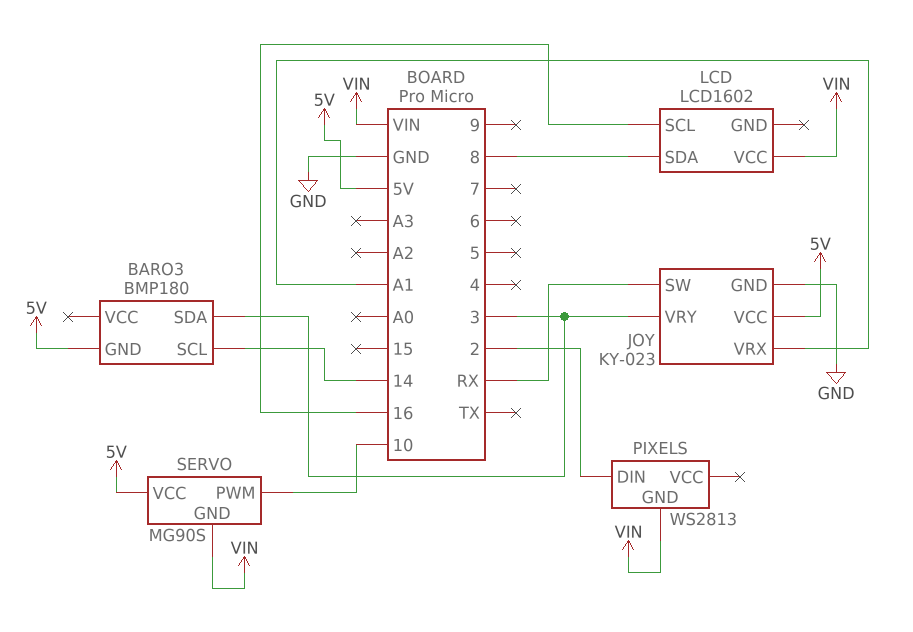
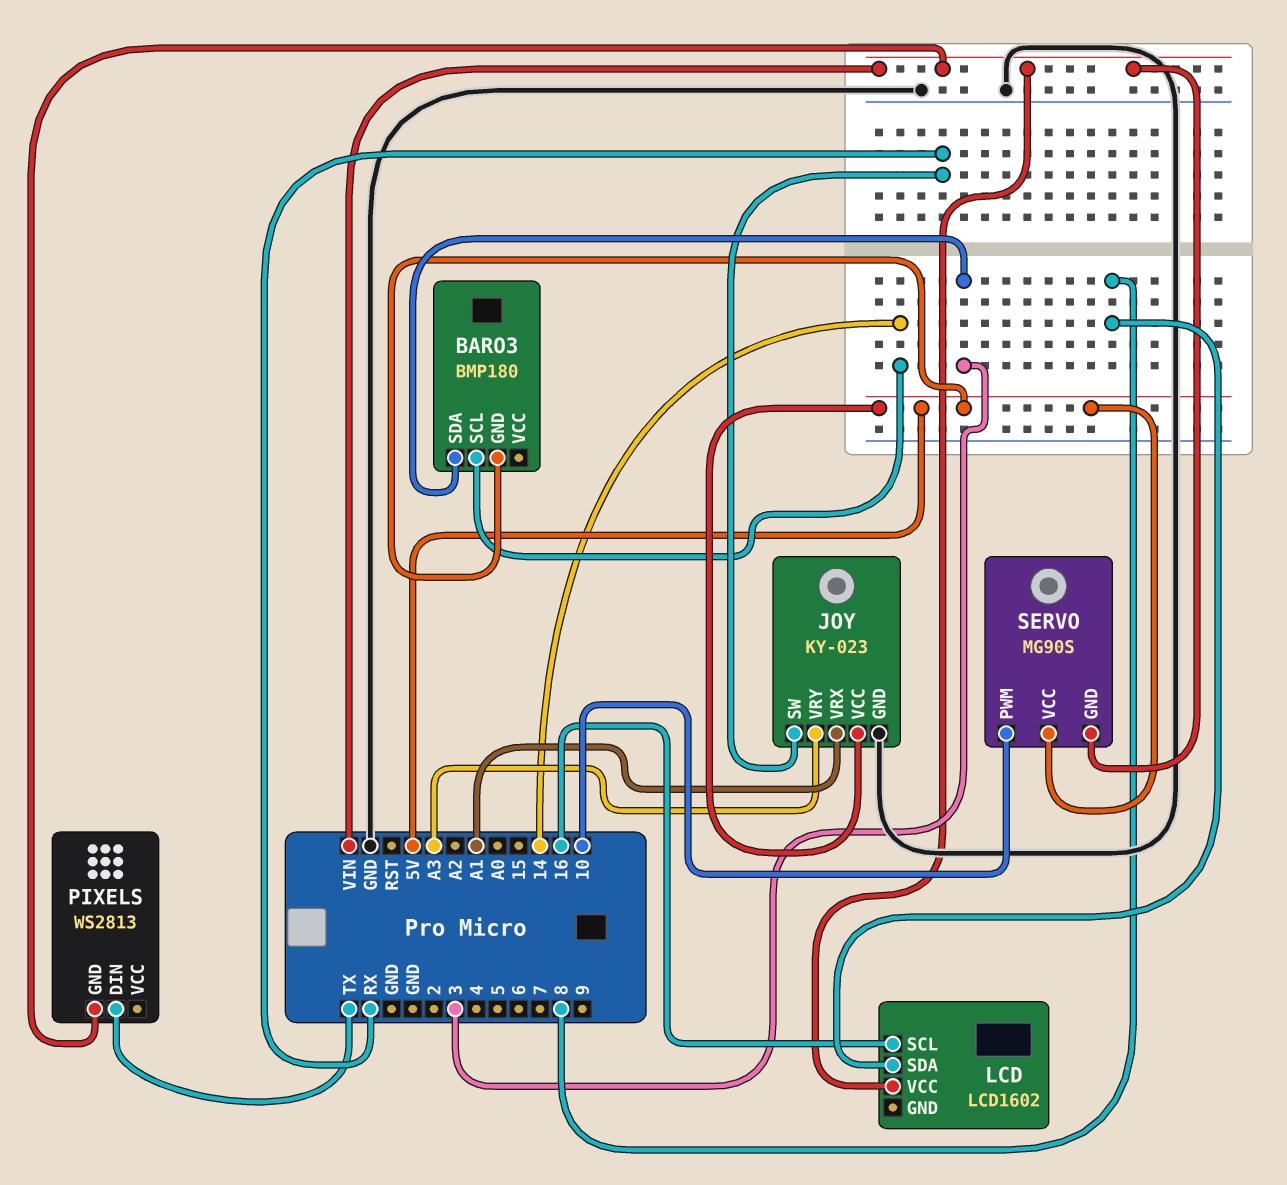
JOY pin VRY: 3 -> A3
PIXELS pin DIN: 2 -> TX

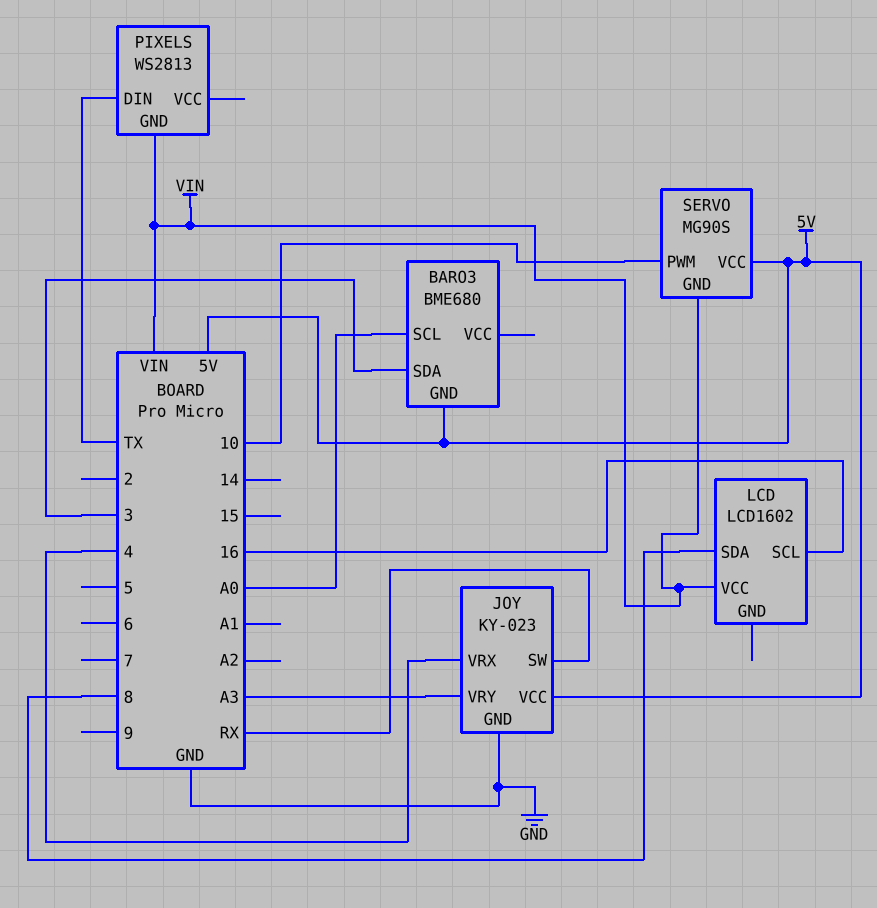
BARO3: BMP180 -> BME680
BARO3 pin SCL: 14 -> A0
JOY pin VRX: A1 -> 4

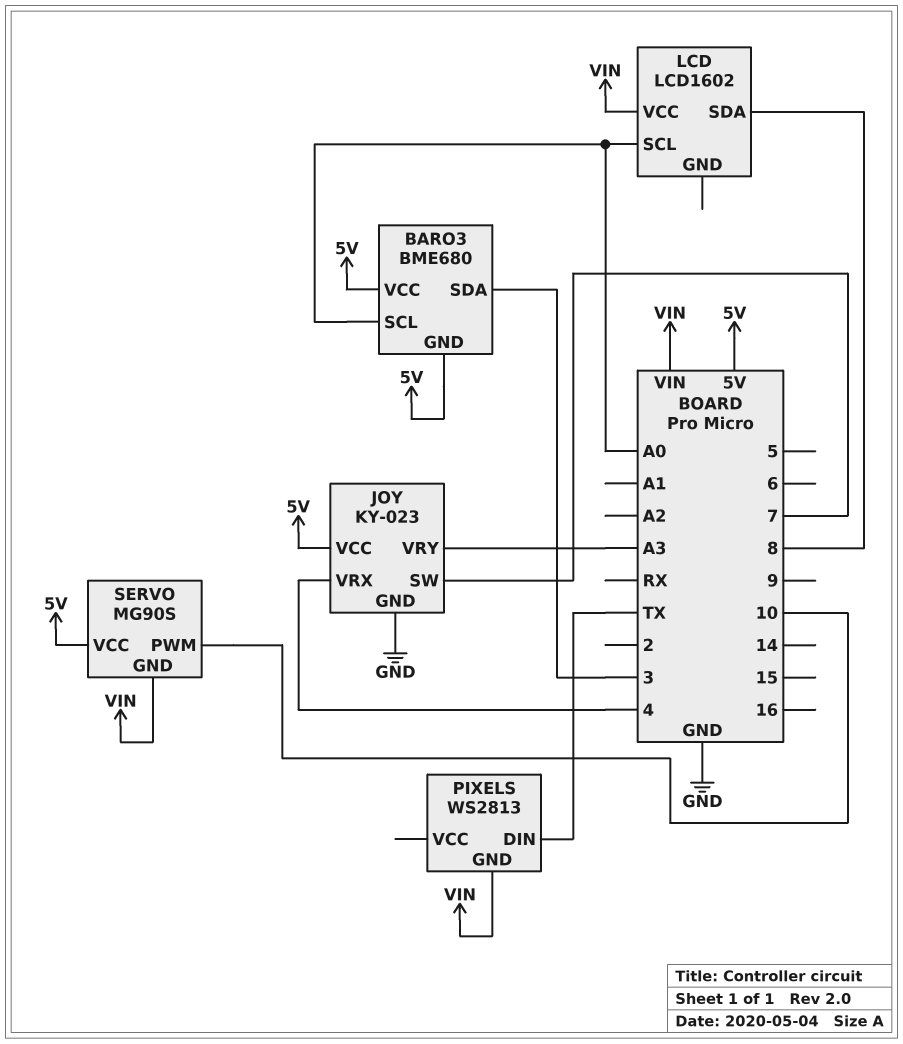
BARO3 pin VCC: none -> 5V
JOY pin SW: RX -> 7
LCD pin SCL: 16 -> A0

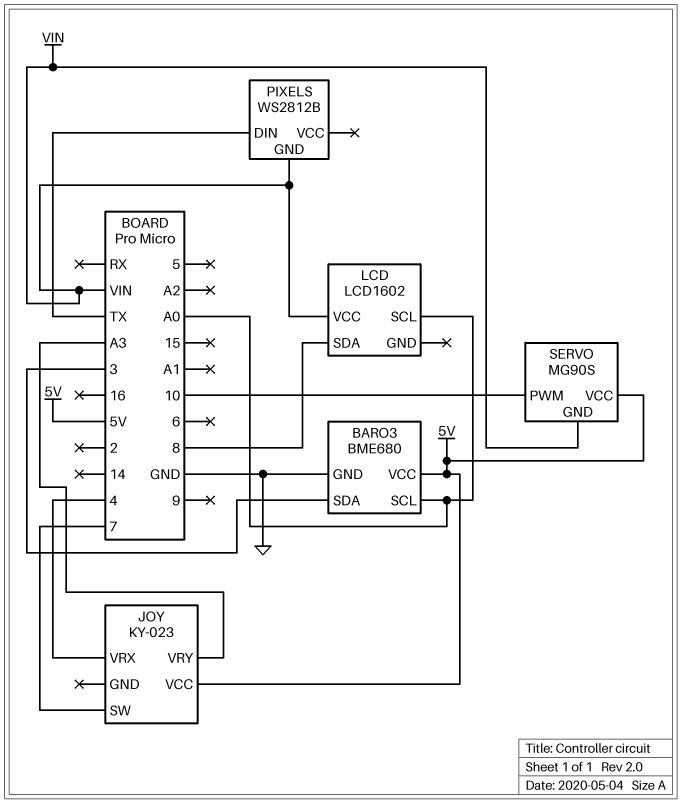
BARO3 pin GND: 5V -> GND
JOY pin GND: GND -> none
PIXELS: WS2813 -> WS2812B

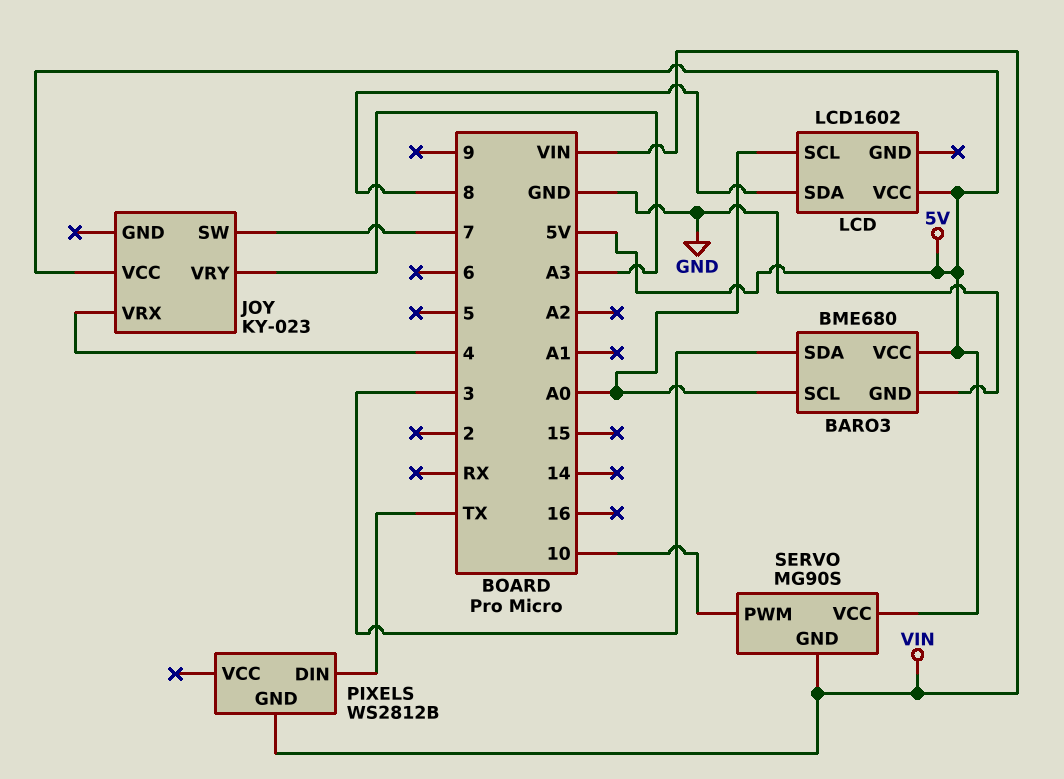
LCD pin VCC: VIN -> 5V

